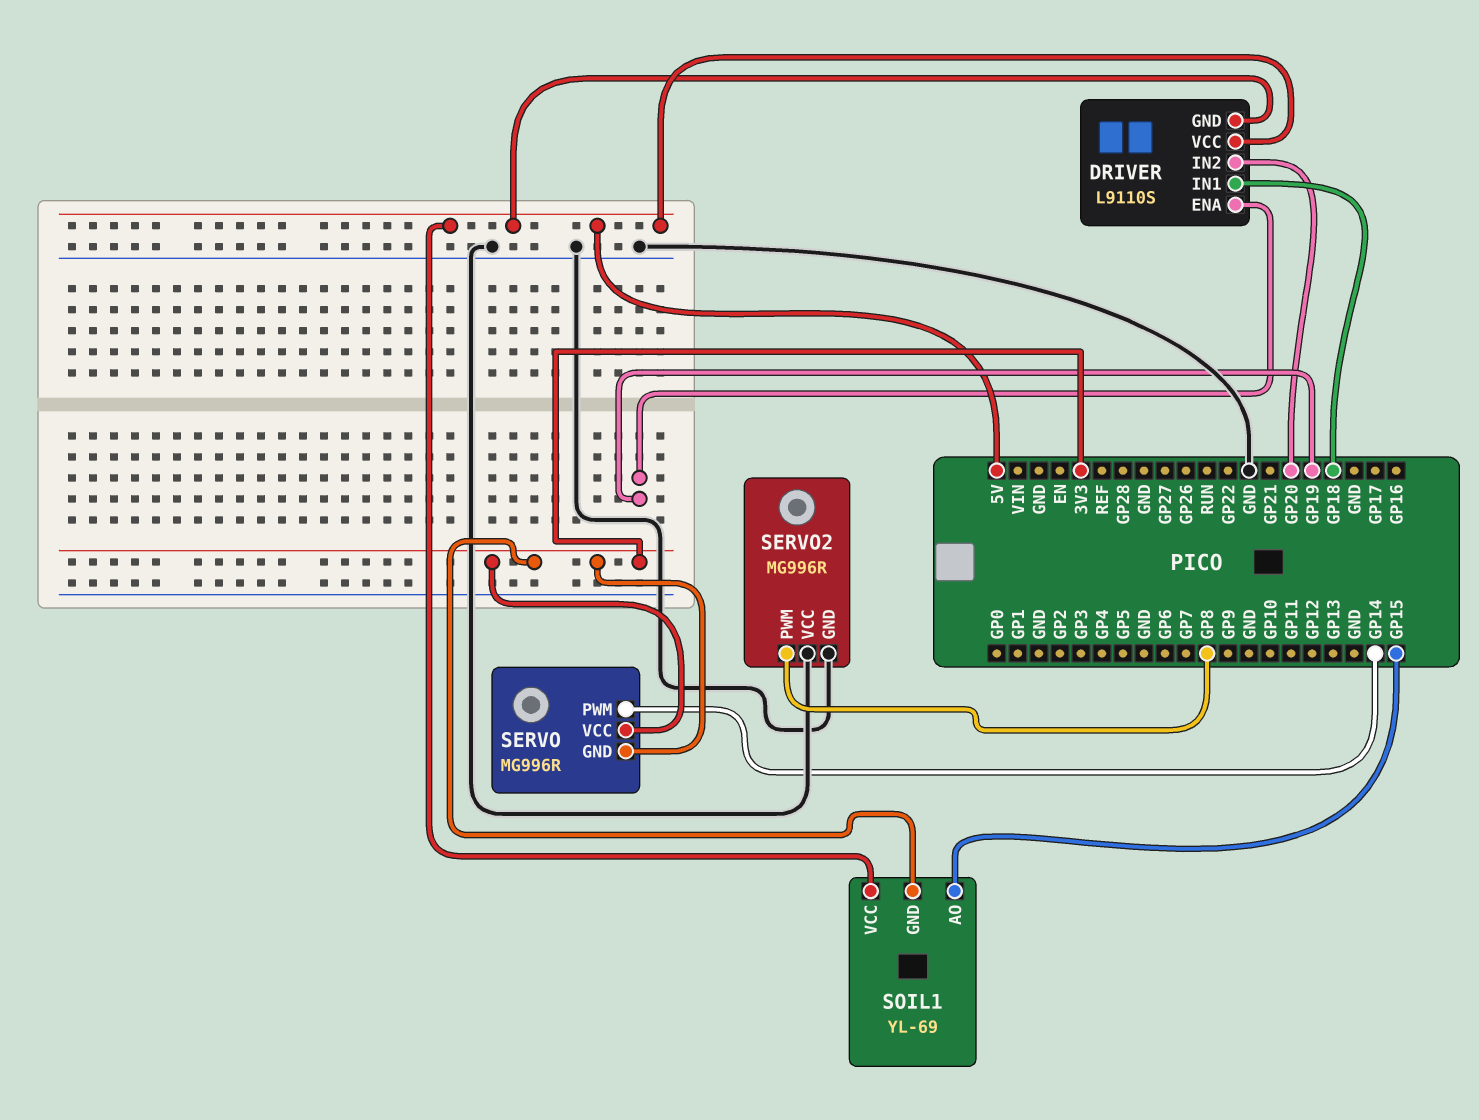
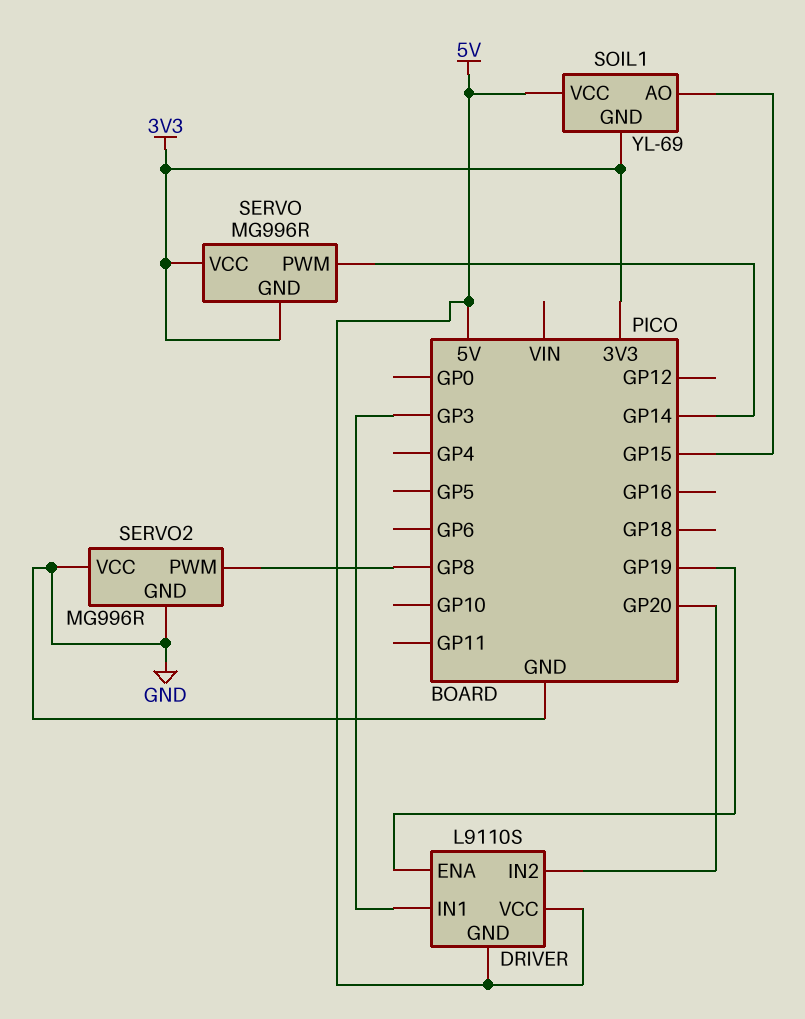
DRIVER pin IN1: GP18 -> GP3

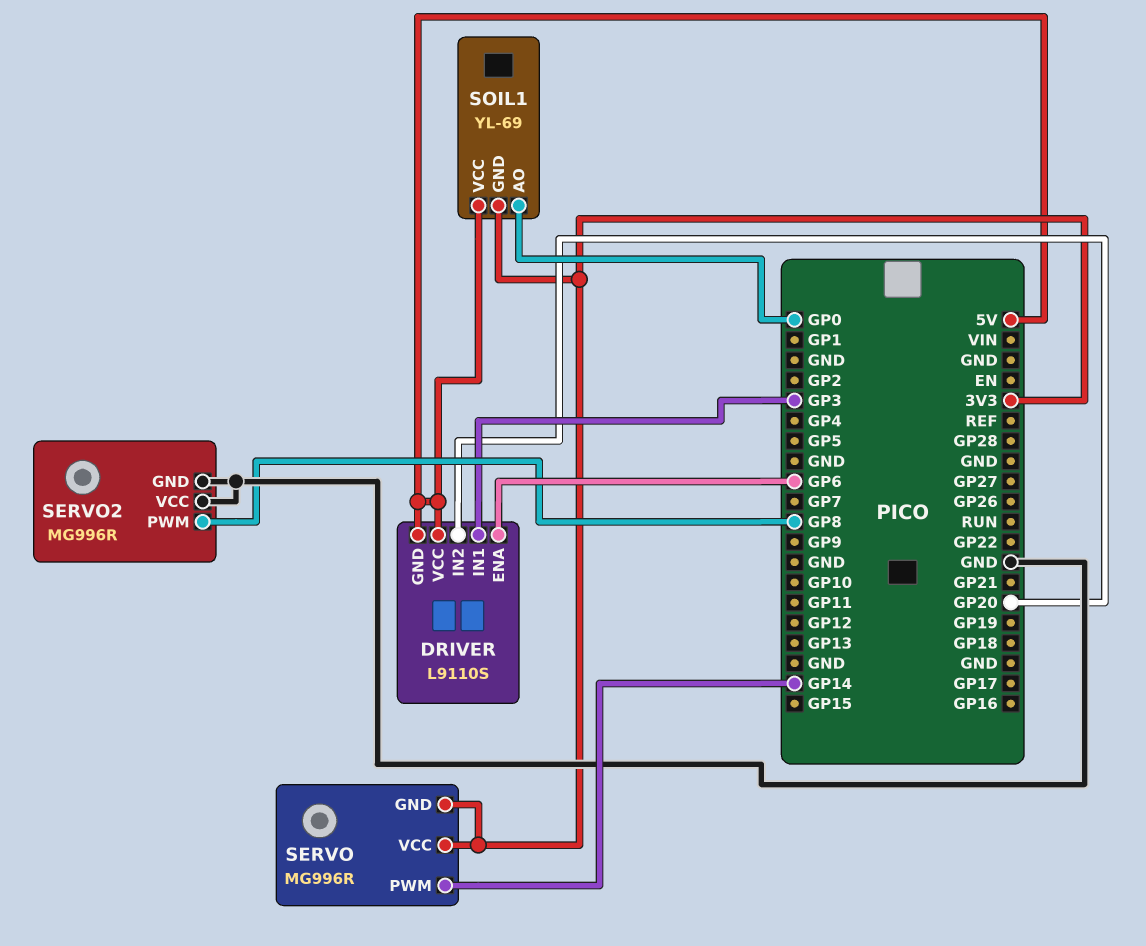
DRIVER pin ENA: GP19 -> GP6
SOIL1 pin AO: GP15 -> GP0

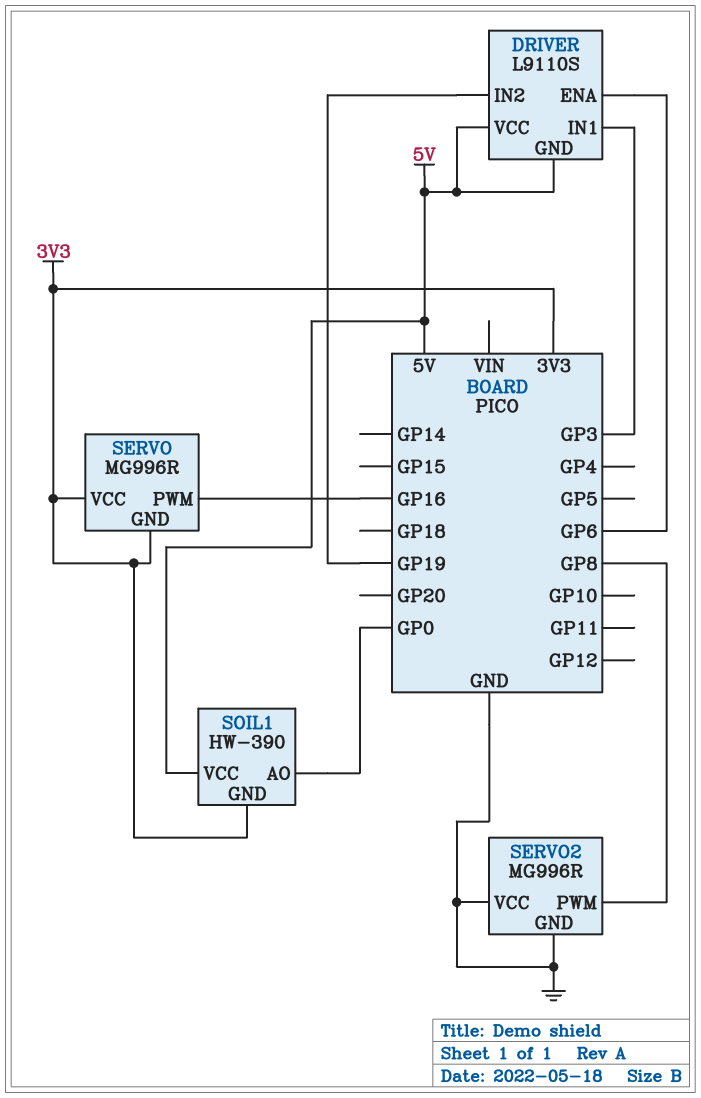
DRIVER pin IN2: GP20 -> GP19
SERVO pin PWM: GP14 -> GP16
SOIL1: YL-69 -> HW-390

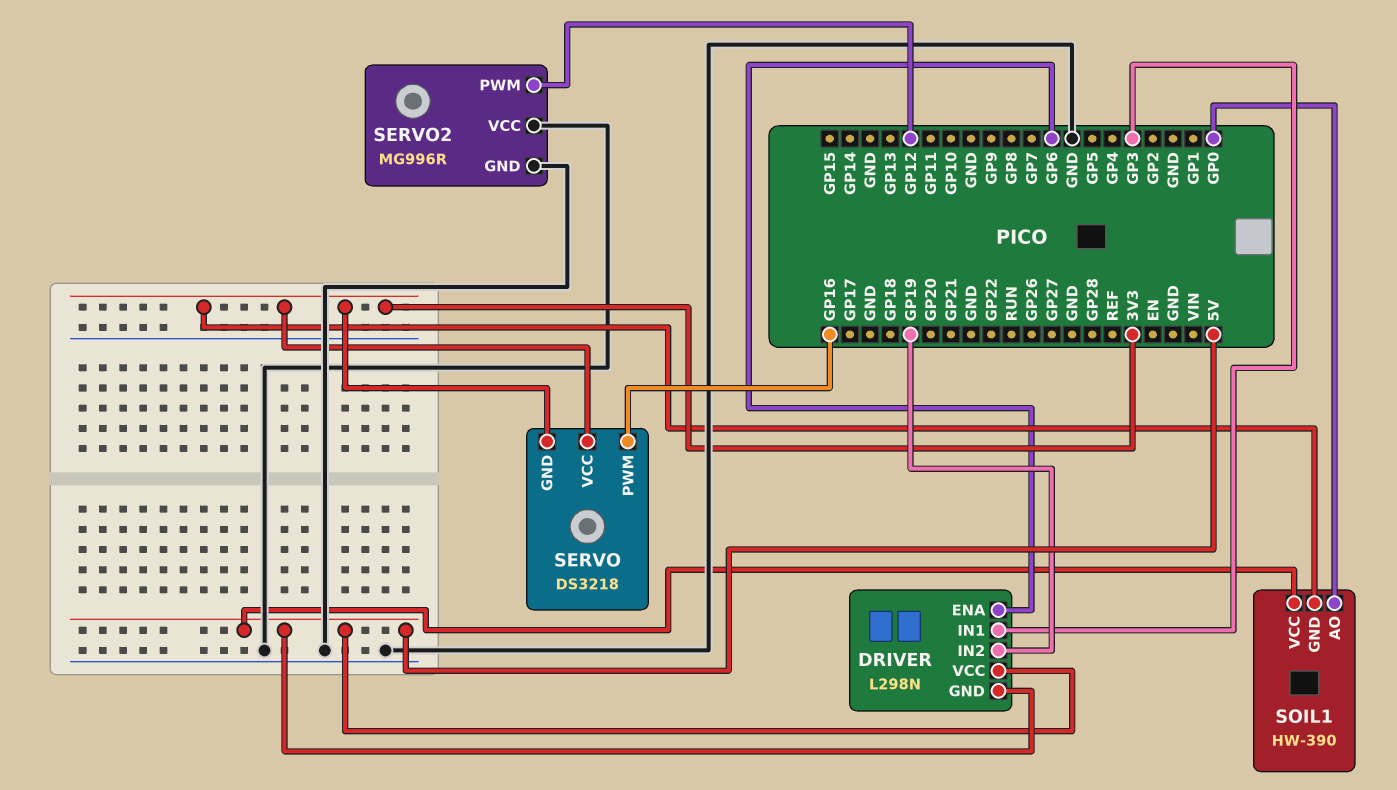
DRIVER: L9110S -> L298N
SERVO: MG996R -> DS3218
SERVO2 pin PWM: GP8 -> GP12

